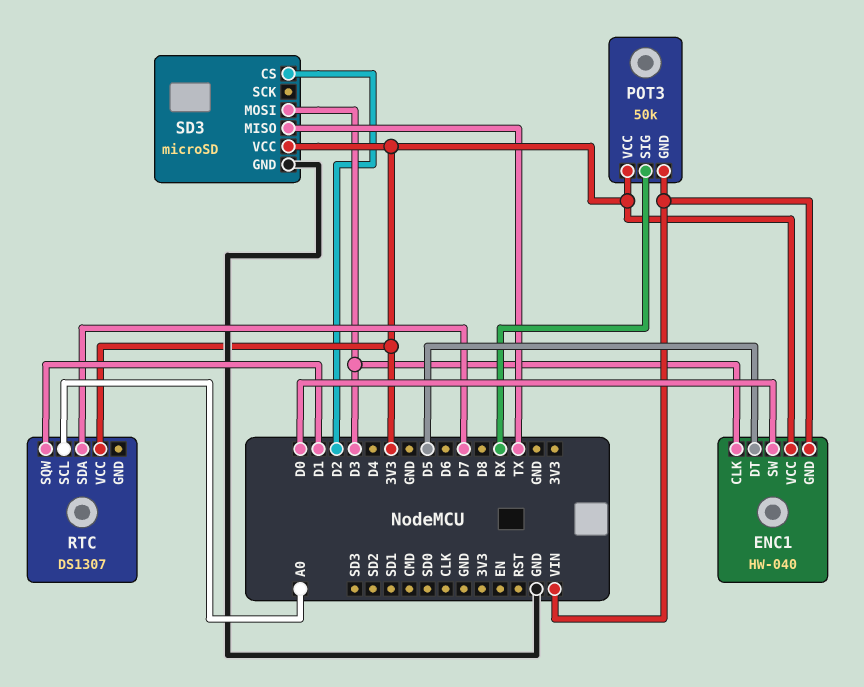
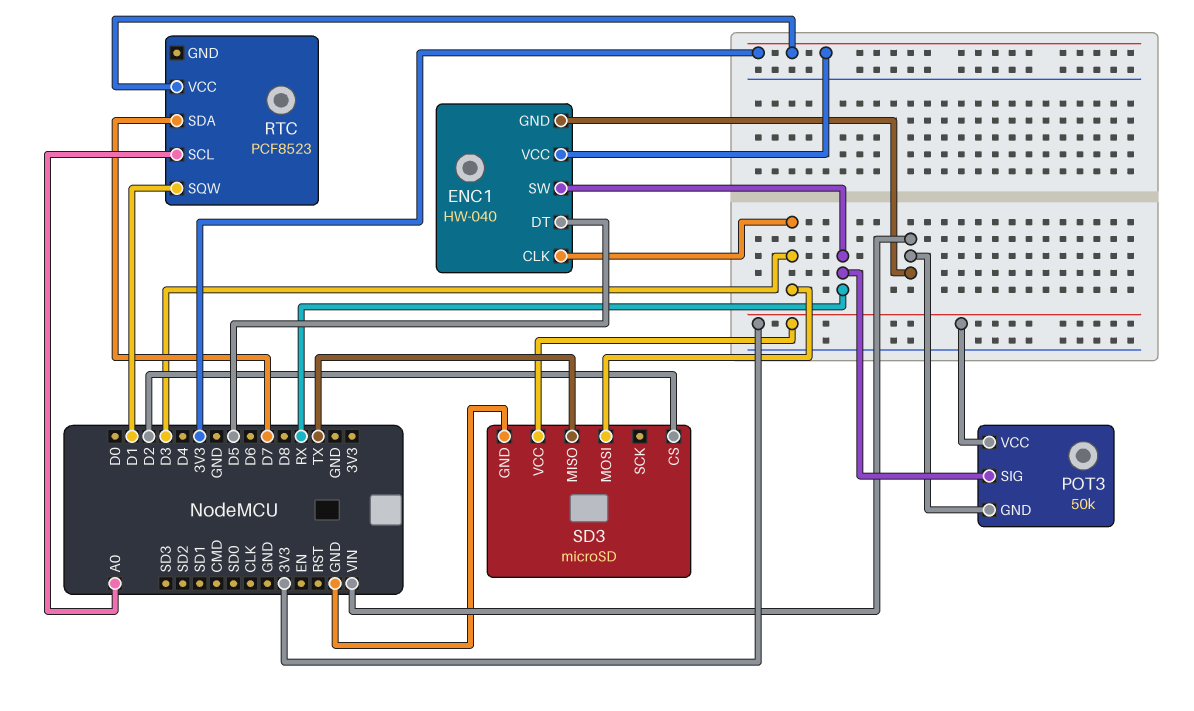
ENC1 pin SW: D0 -> RX
RTC: DS1307 -> PCF8523

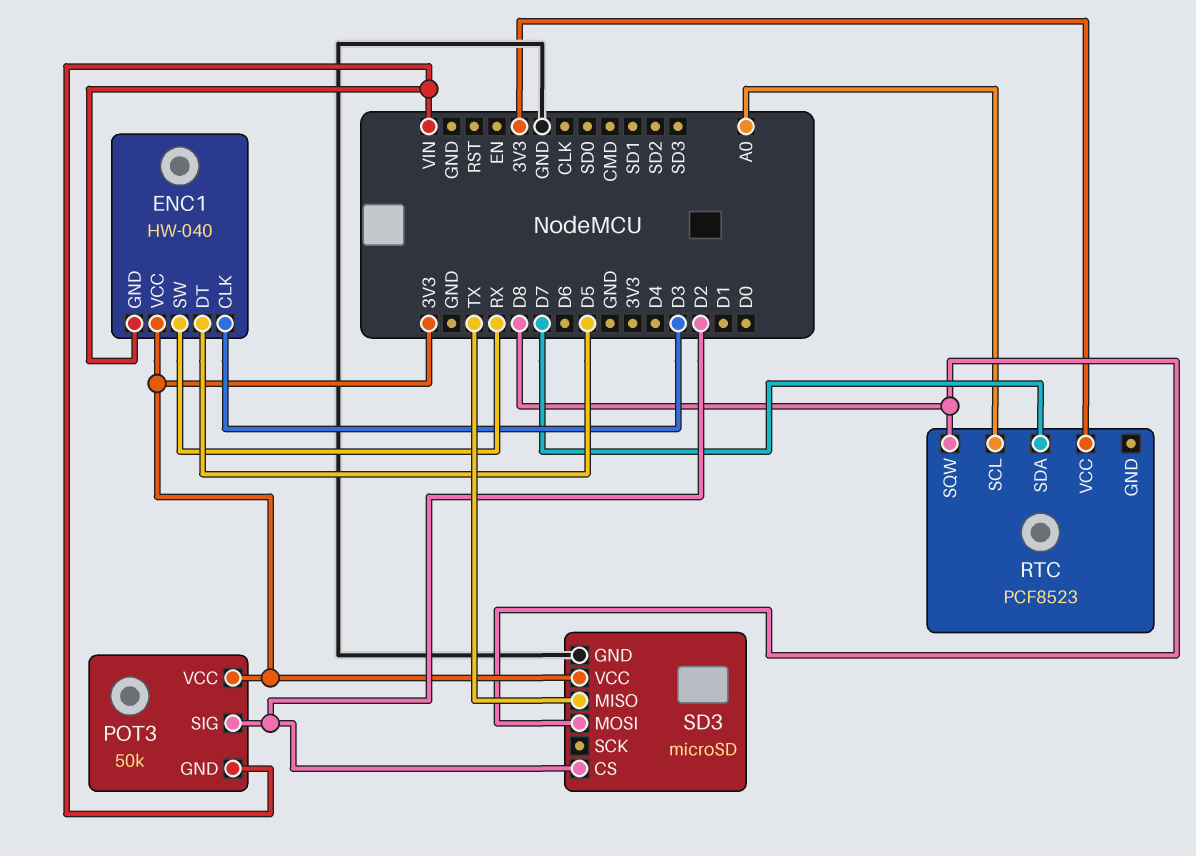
POT3 pin SIG: RX -> D2
RTC pin SQW: D1 -> D8
SD3 pin MOSI: D3 -> D8

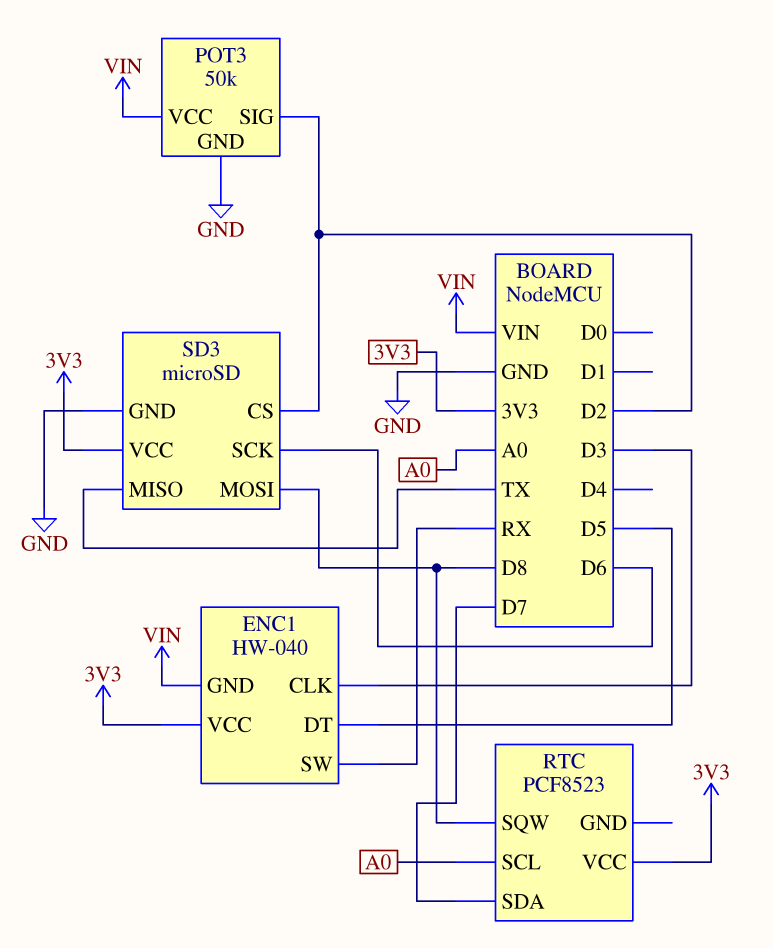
POT3 pin GND: VIN -> GND
POT3 pin VCC: 3V3 -> VIN
SD3 pin SCK: none -> D6

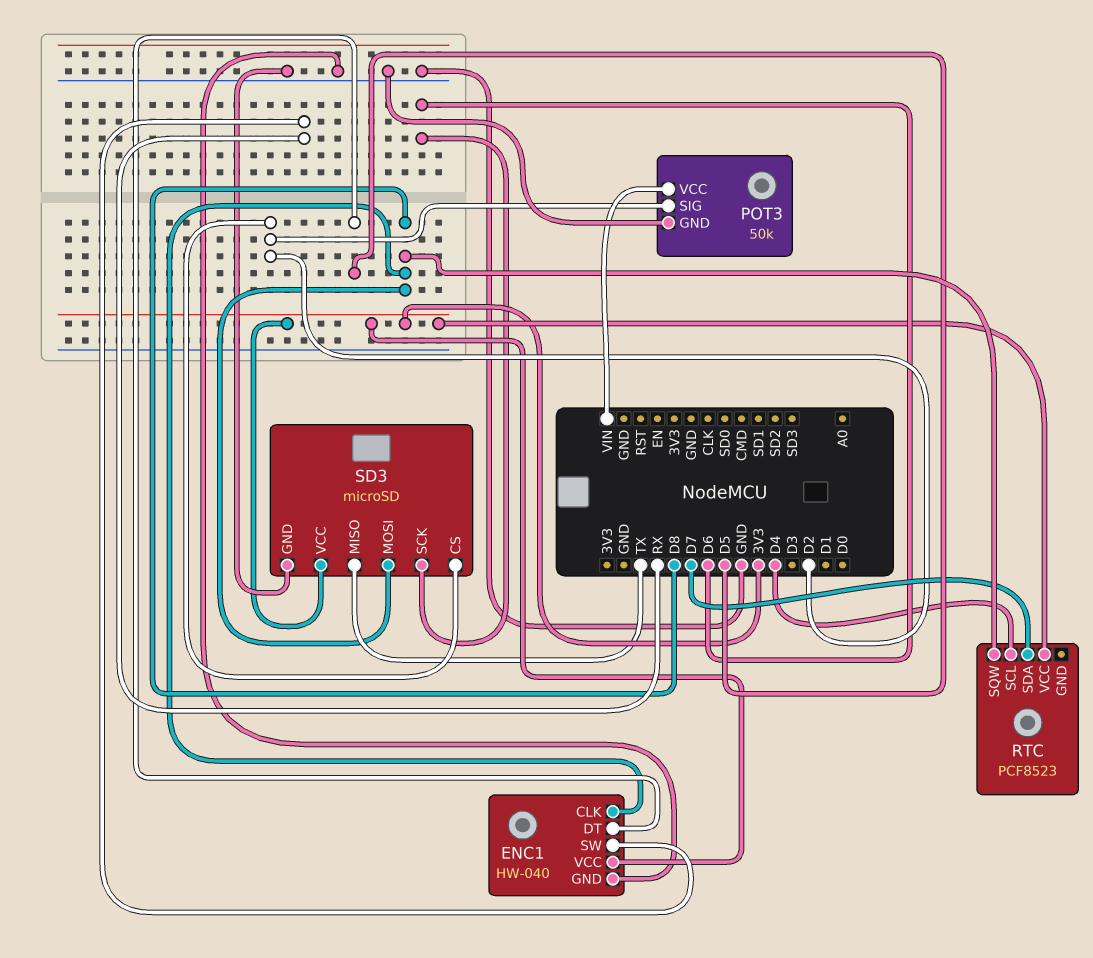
ENC1 pin CLK: D3 -> D8
ENC1 pin GND: VIN -> GND
RTC pin SCL: A0 -> D4

